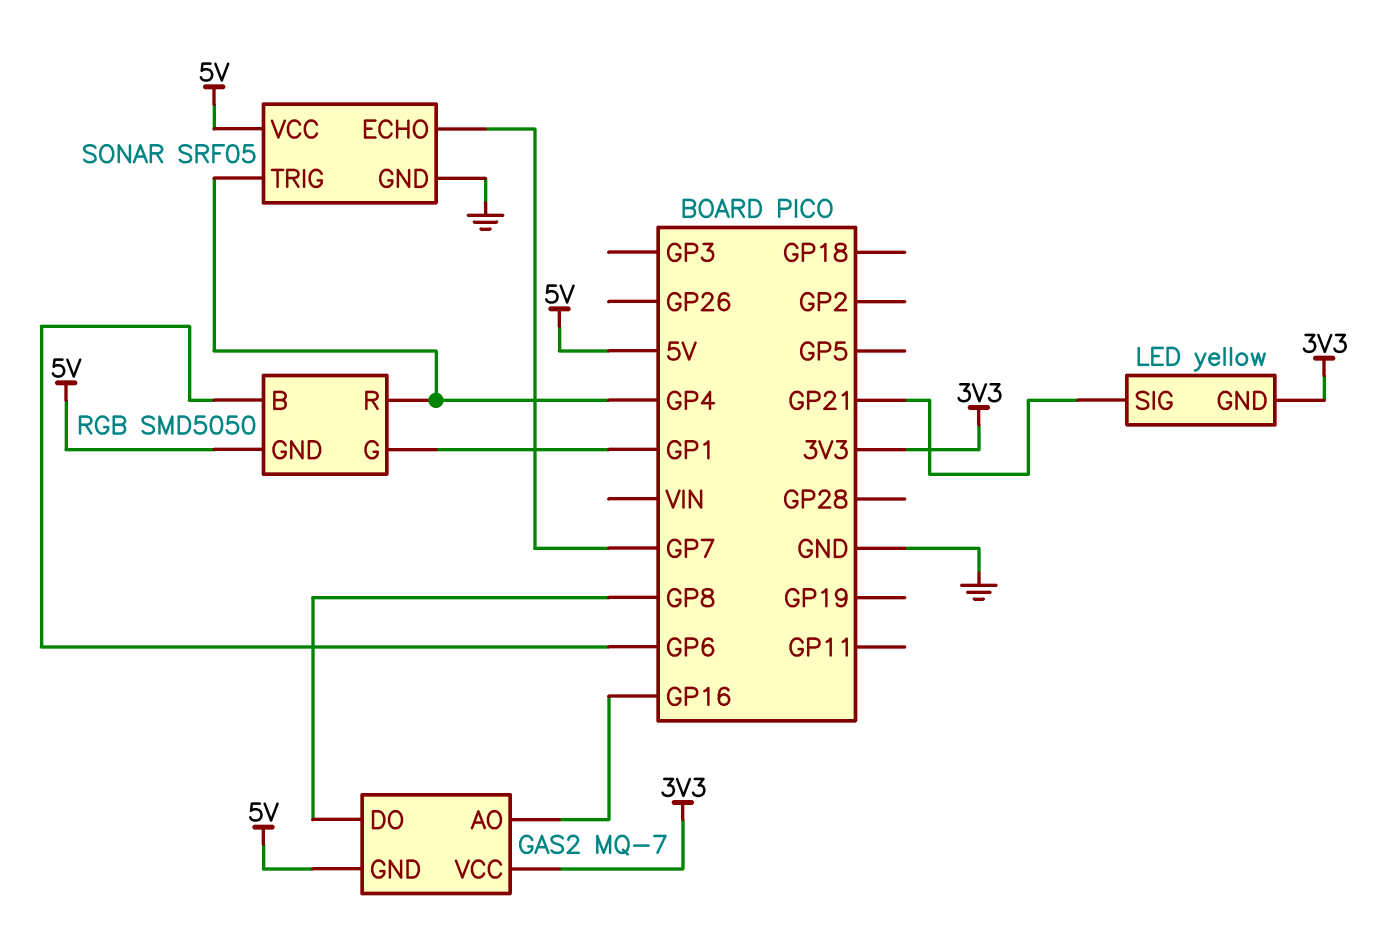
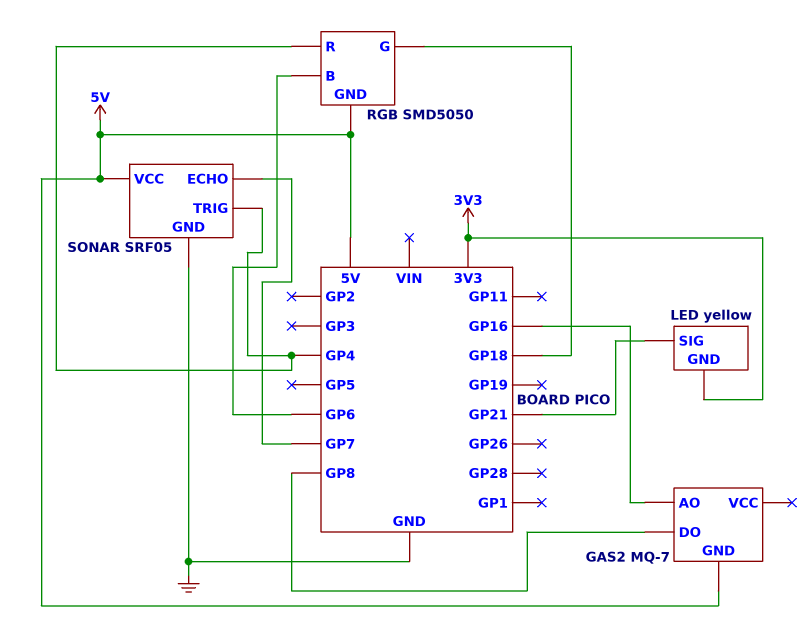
GAS2 pin VCC: 3V3 -> none
RGB pin G: GP1 -> GP18

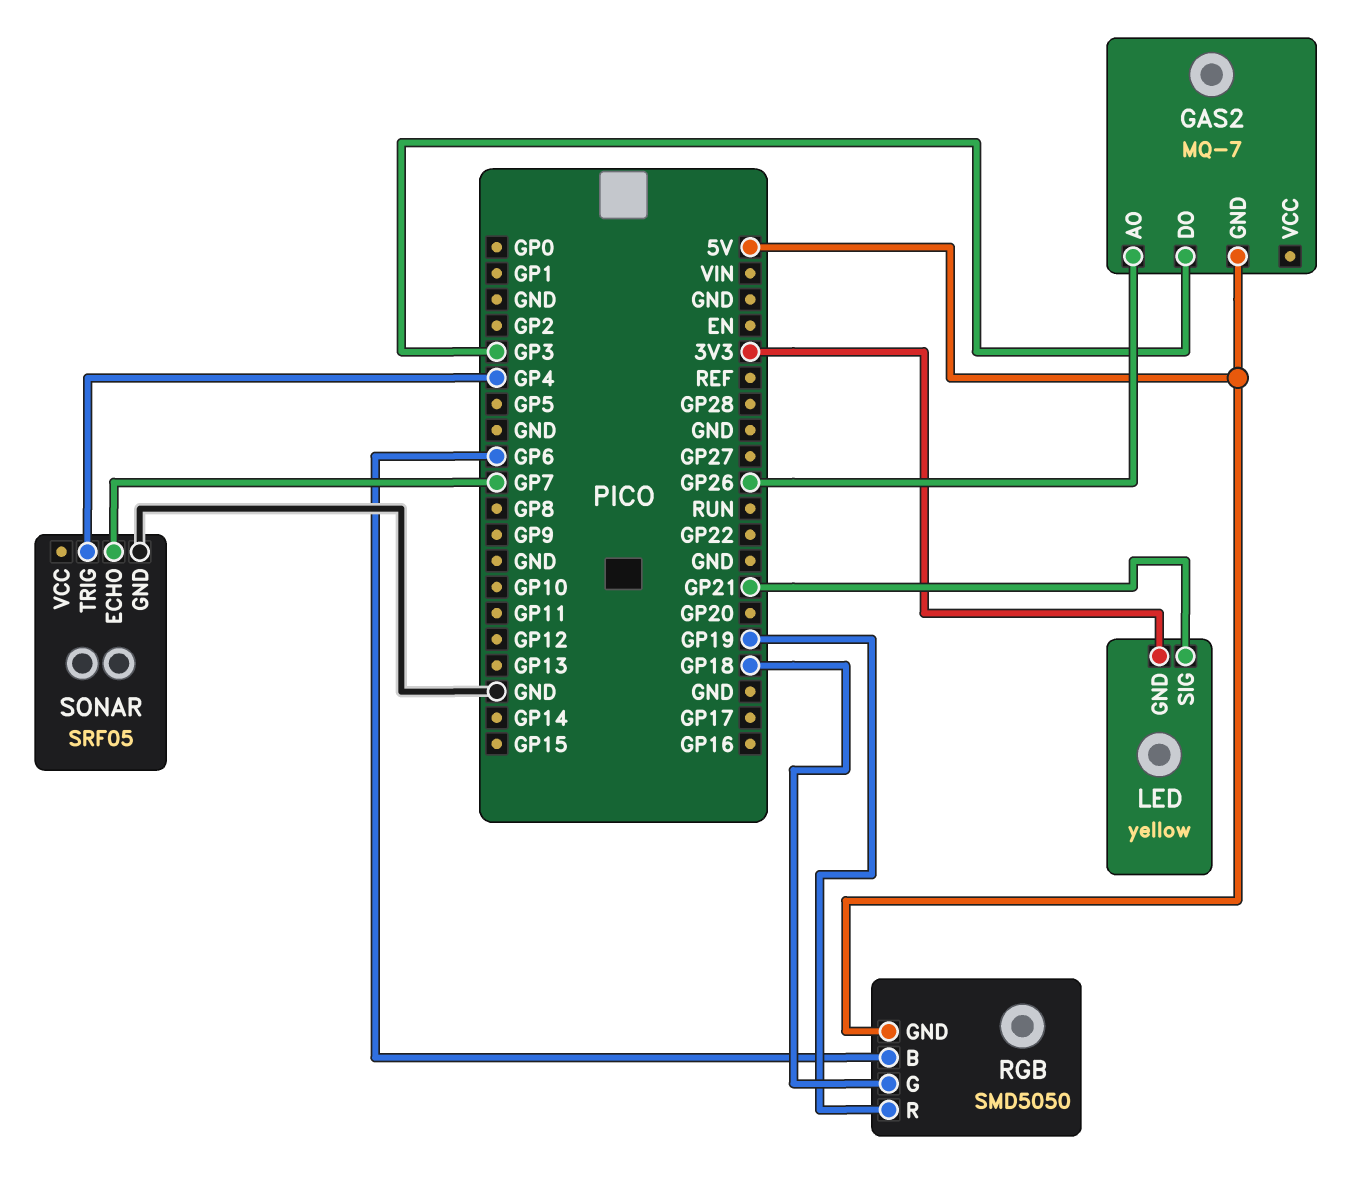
GAS2 pin AO: GP16 -> GP26
GAS2 pin DO: GP8 -> GP3
RGB pin R: GP4 -> GP19
SONAR pin VCC: 5V -> none

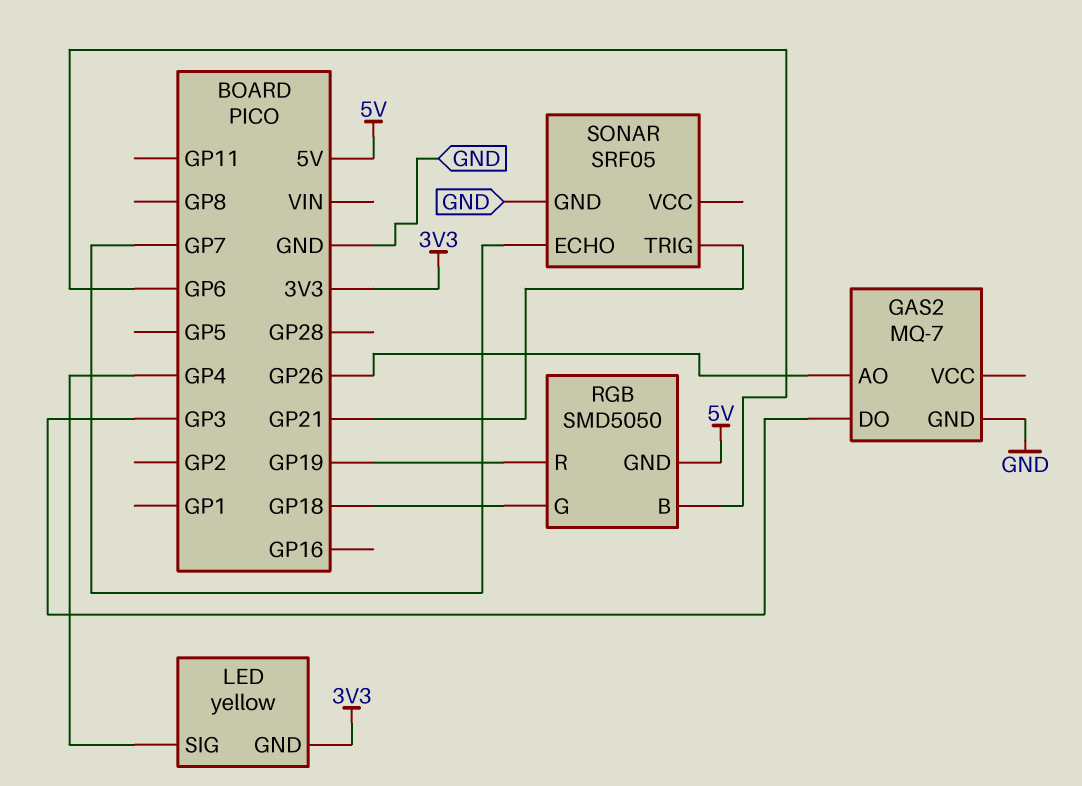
GAS2 pin GND: 5V -> GND
LED pin SIG: GP21 -> GP4
SONAR pin TRIG: GP4 -> GP21

